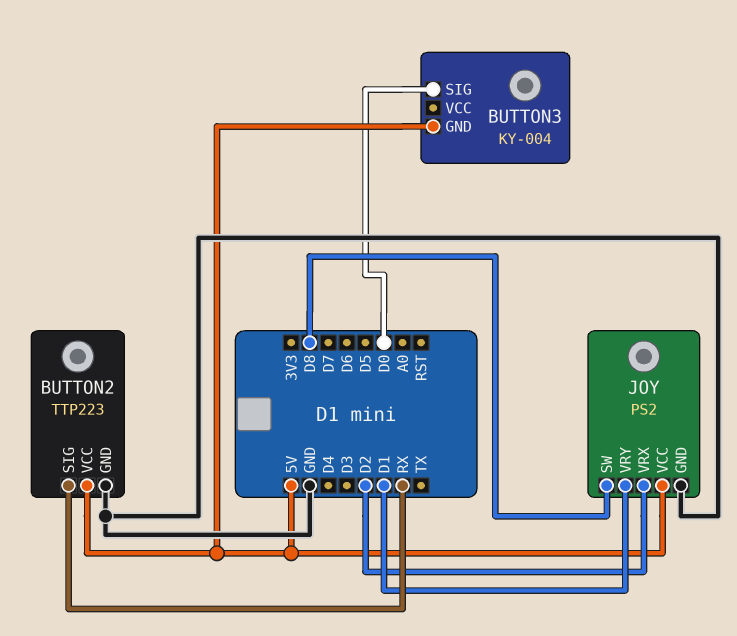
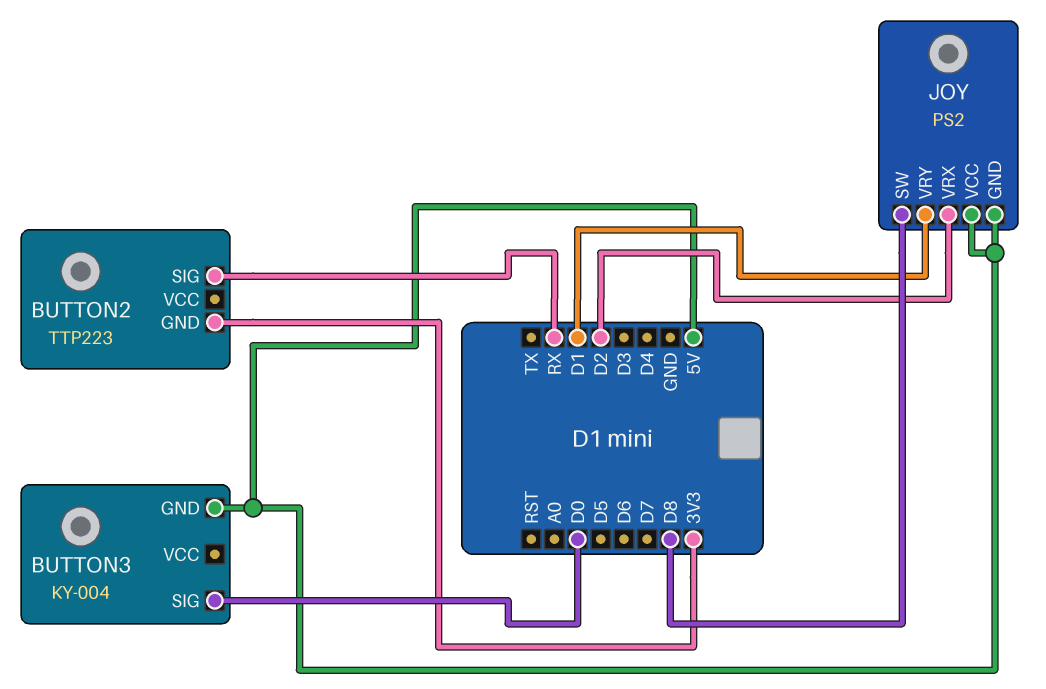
BUTTON2 pin GND: GND -> 3V3
BUTTON2 pin VCC: 5V -> none
JOY pin GND: GND -> 5V

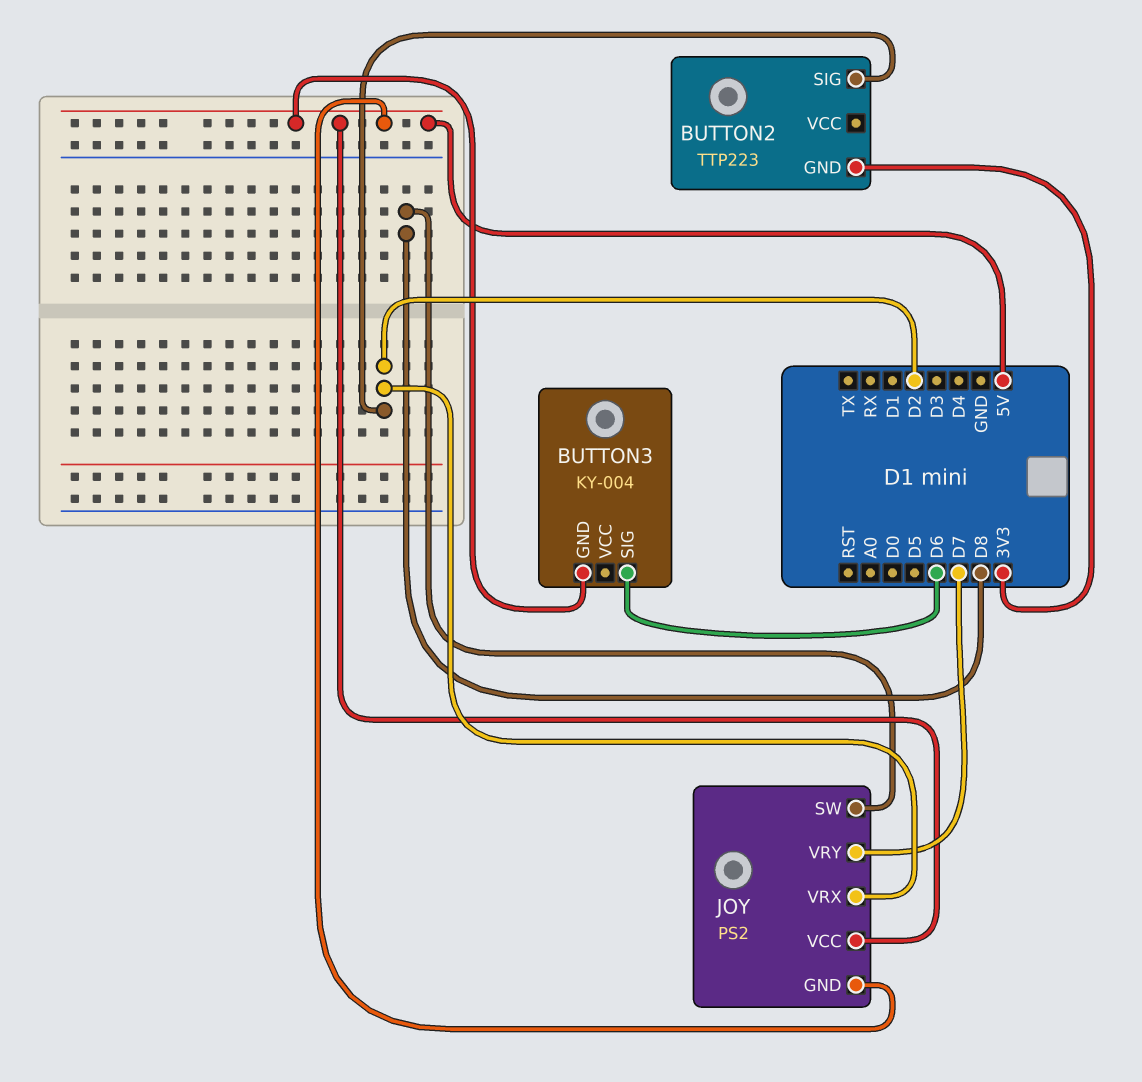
BUTTON2 pin SIG: RX -> D2
BUTTON3 pin SIG: D0 -> D6
JOY pin VRY: D1 -> D7

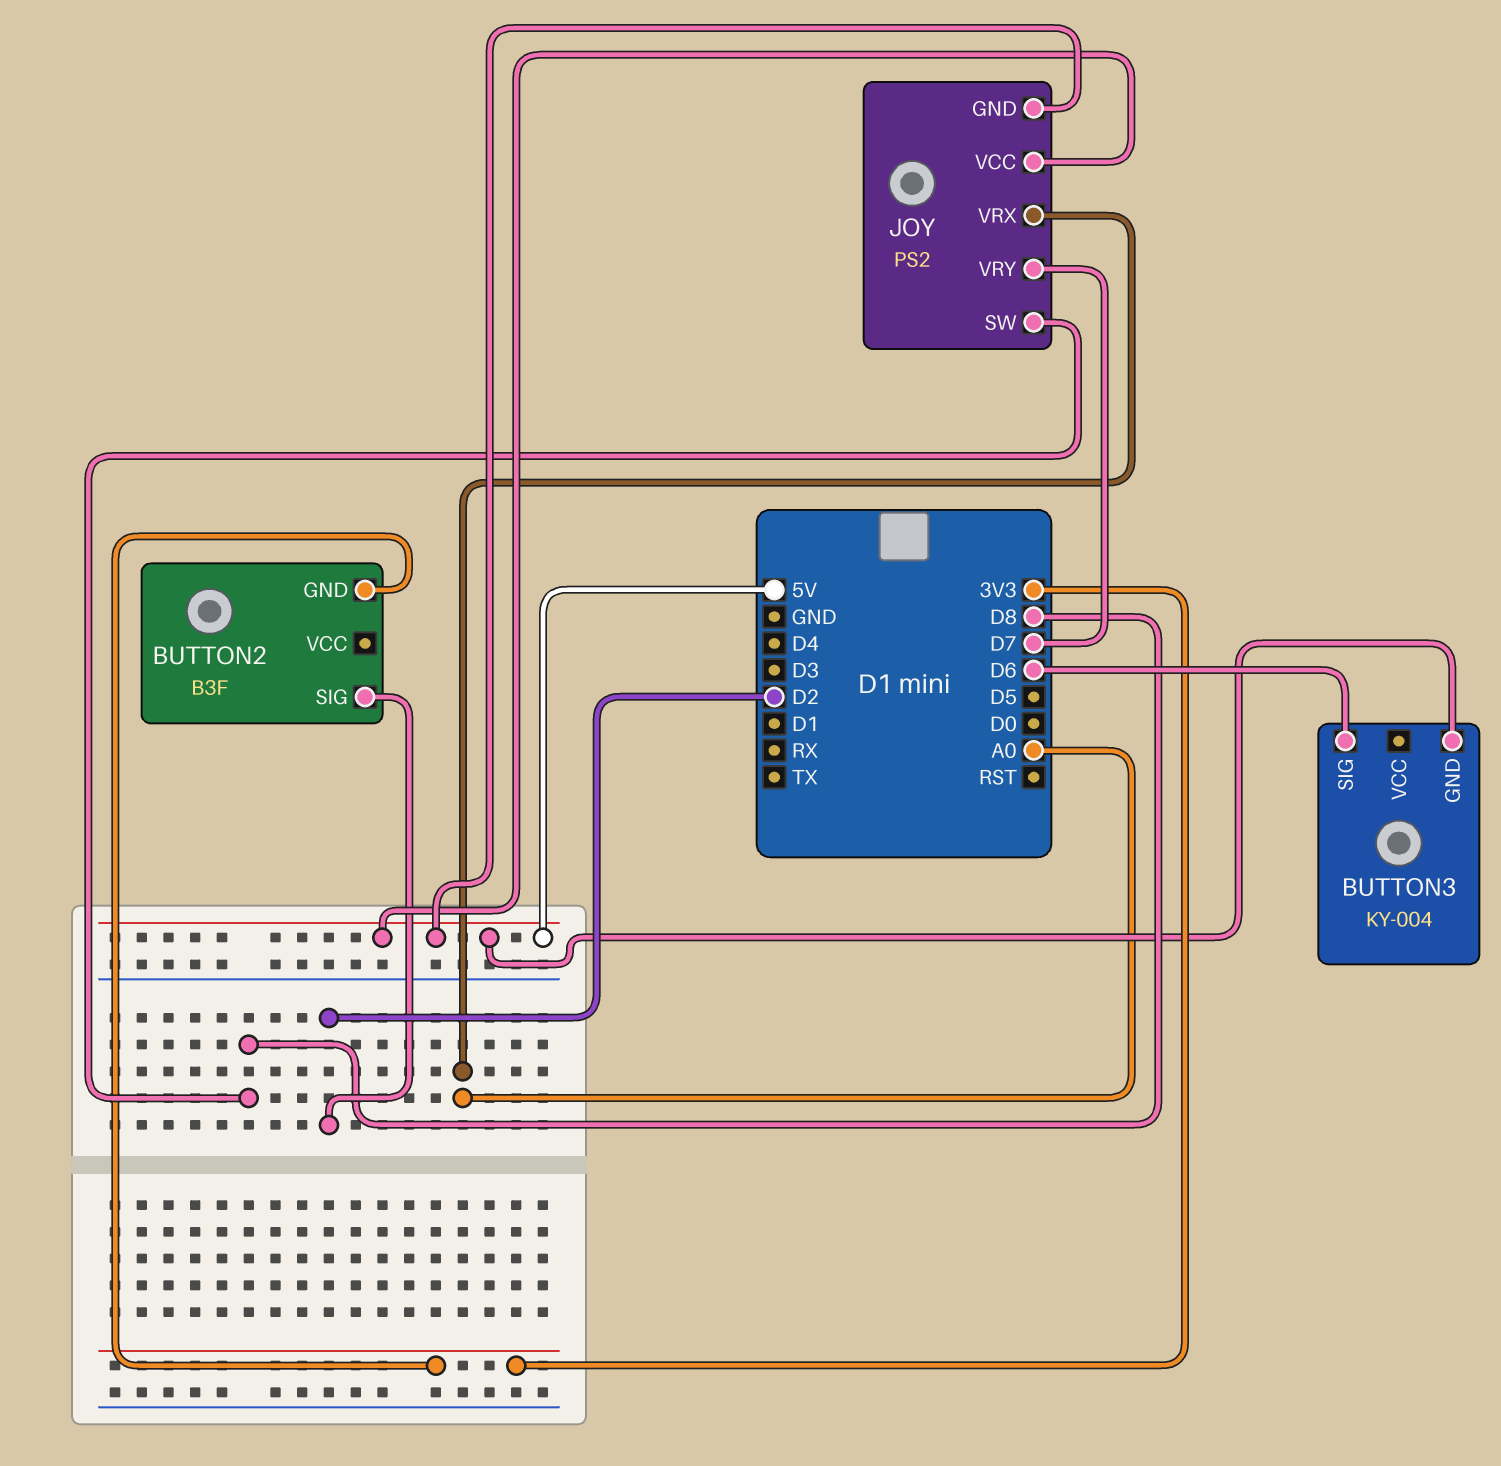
BUTTON2: TTP223 -> B3F
JOY pin VRX: D2 -> A0

